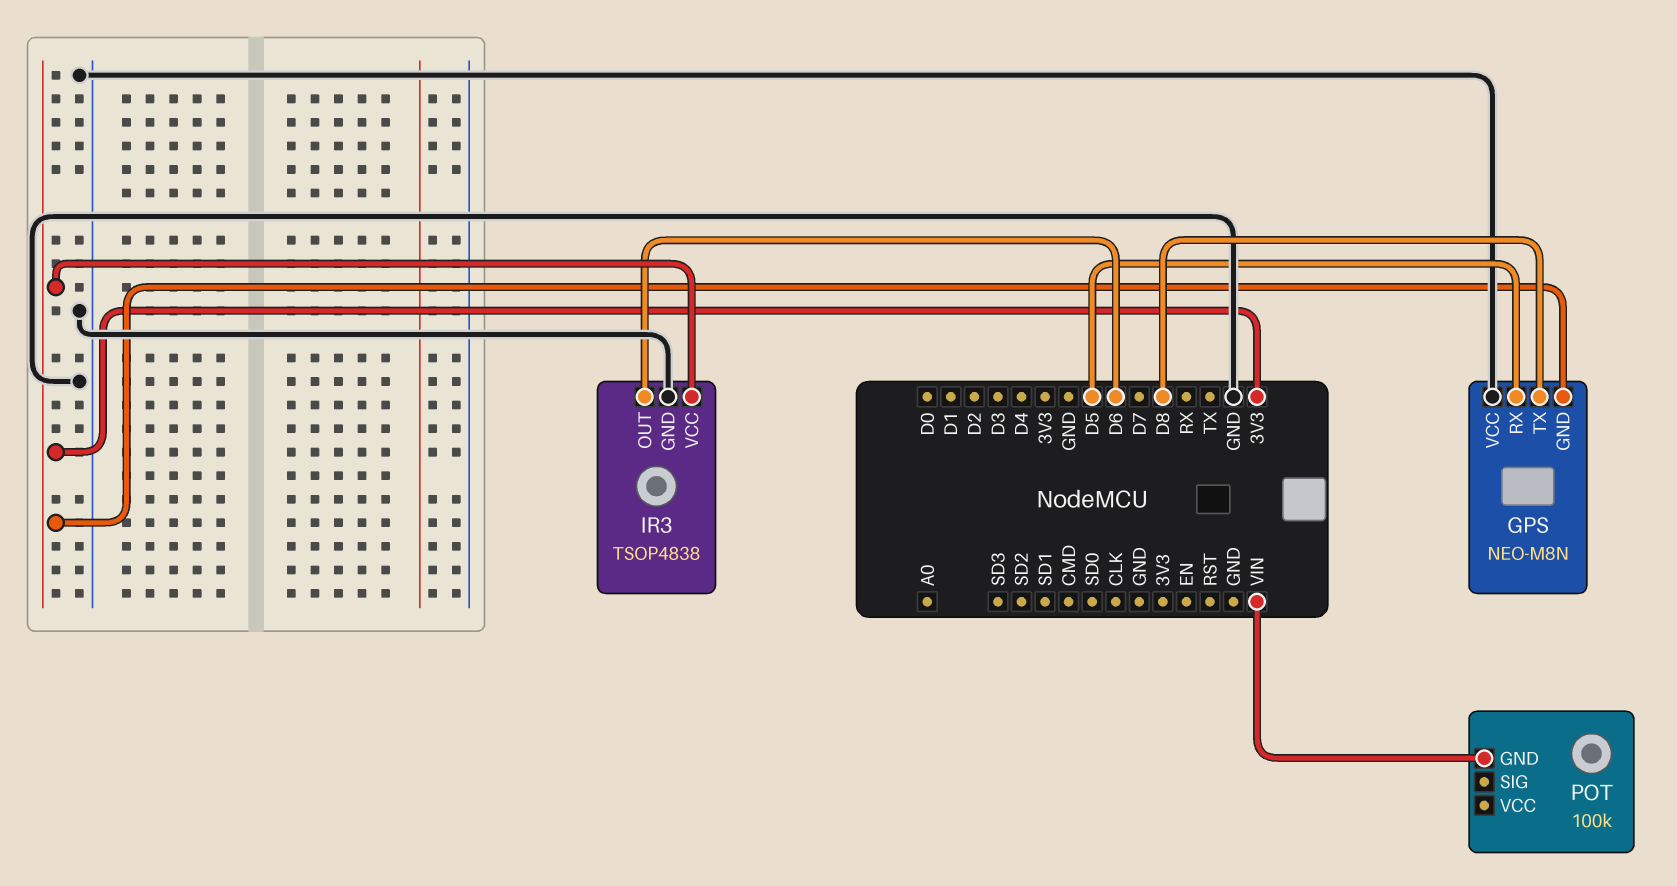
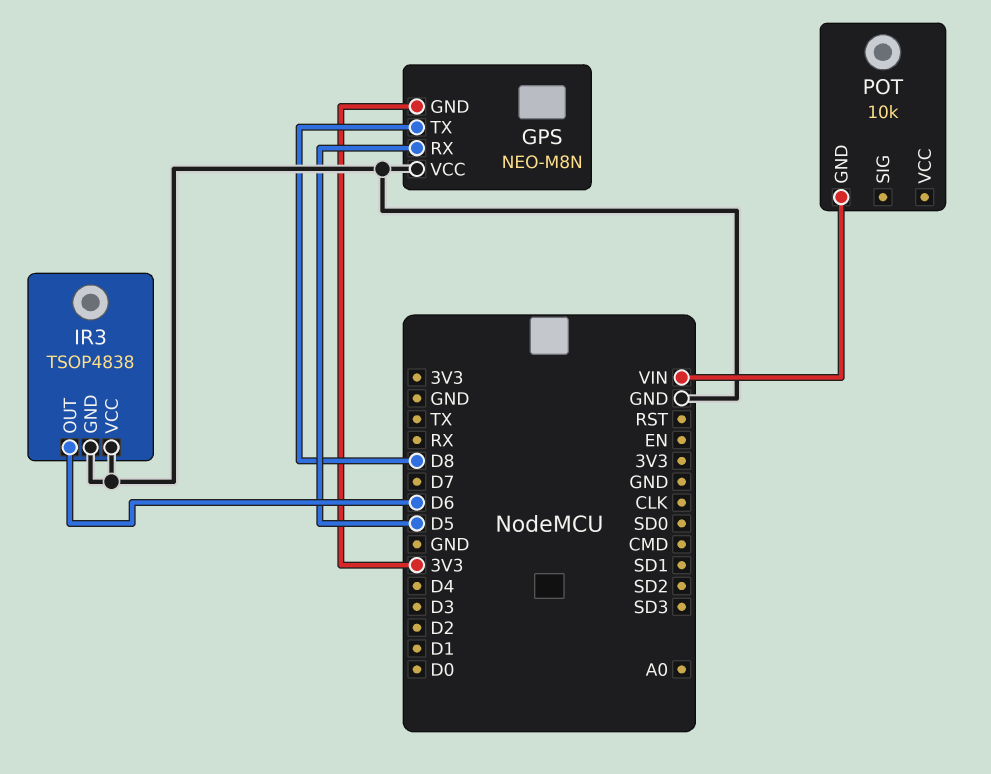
IR3 pin VCC: 3V3 -> GND
POT: 100k -> 10k

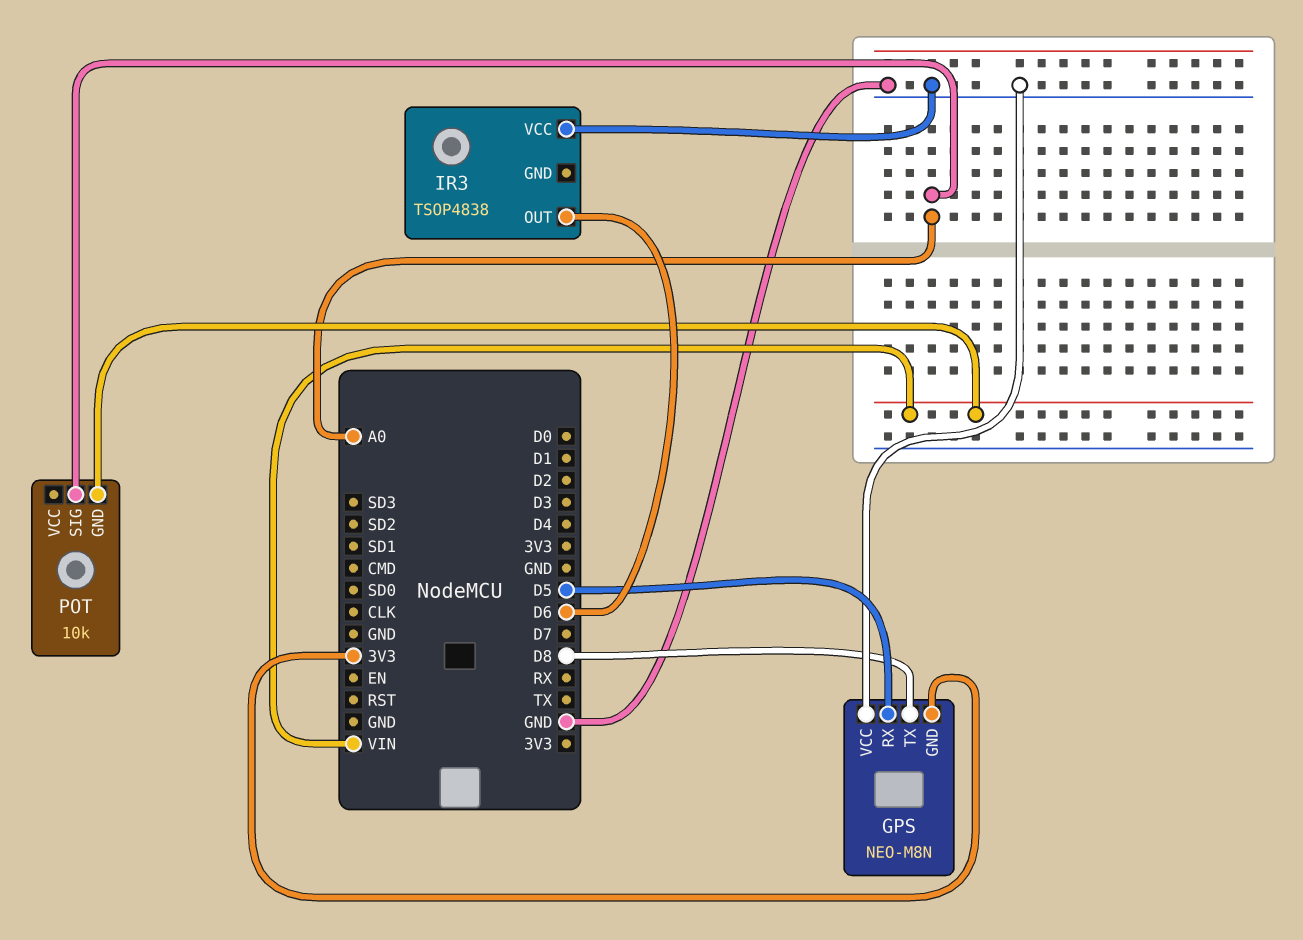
IR3 pin GND: GND -> none
POT pin SIG: none -> A0

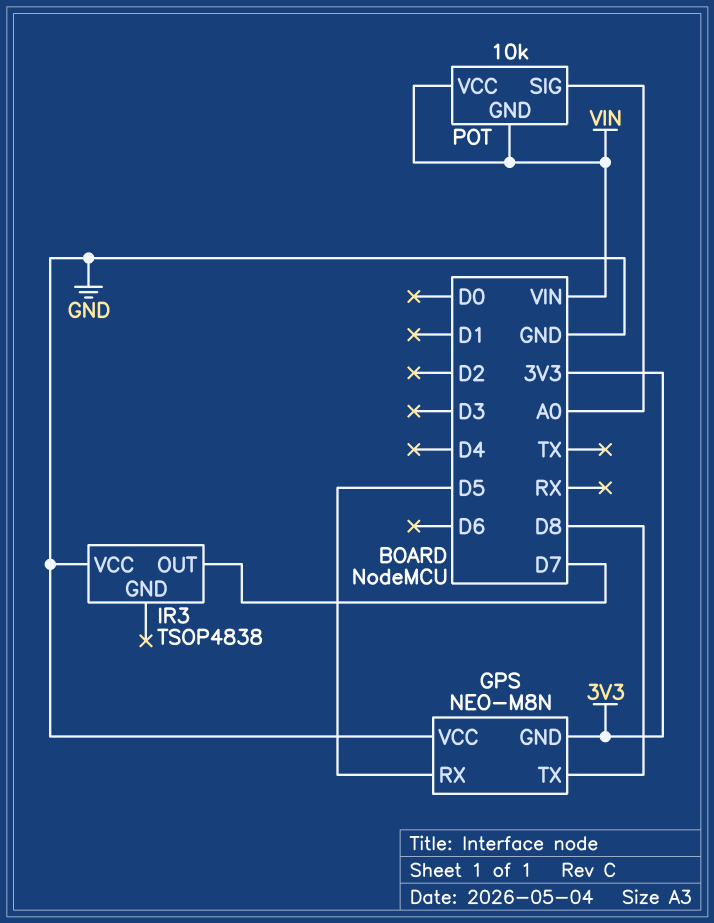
IR3 pin OUT: D6 -> D7
POT pin VCC: none -> VIN

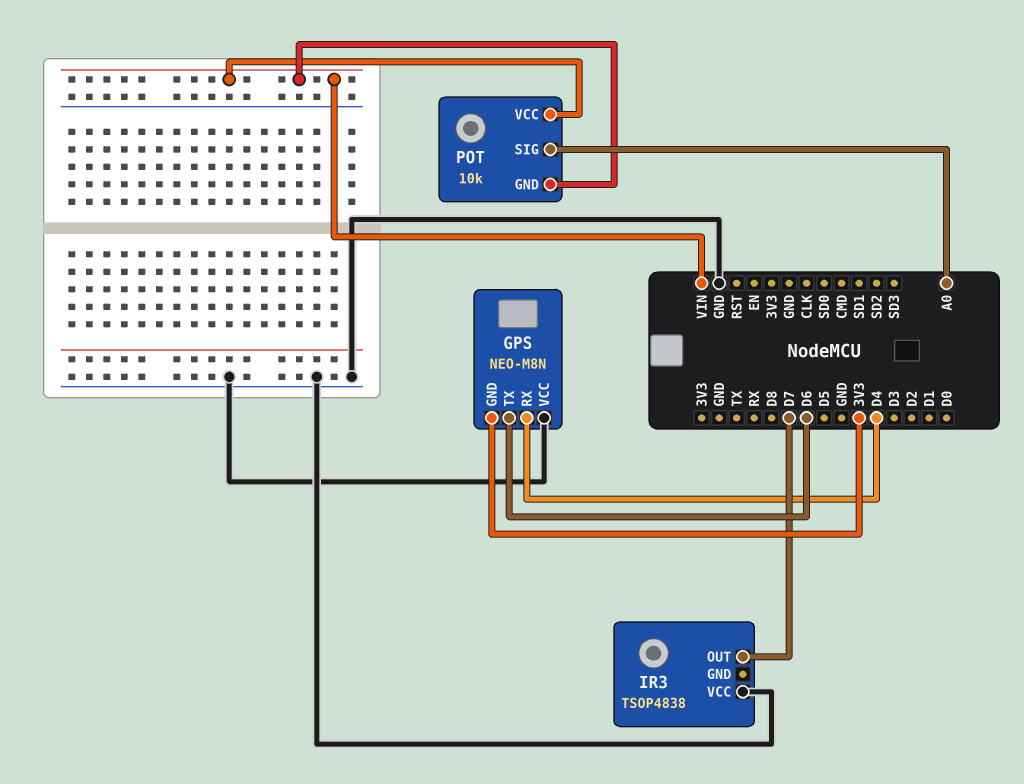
GPS pin RX: D5 -> D4
GPS pin TX: D8 -> D6

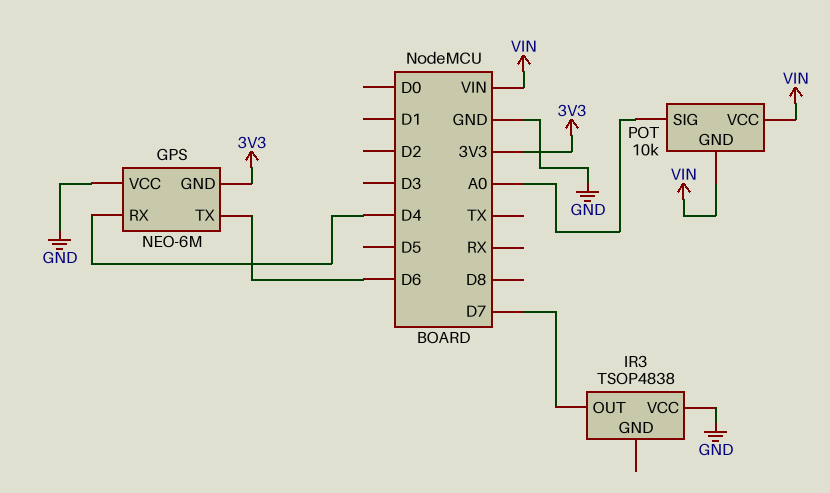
GPS: NEO-M8N -> NEO-6M

